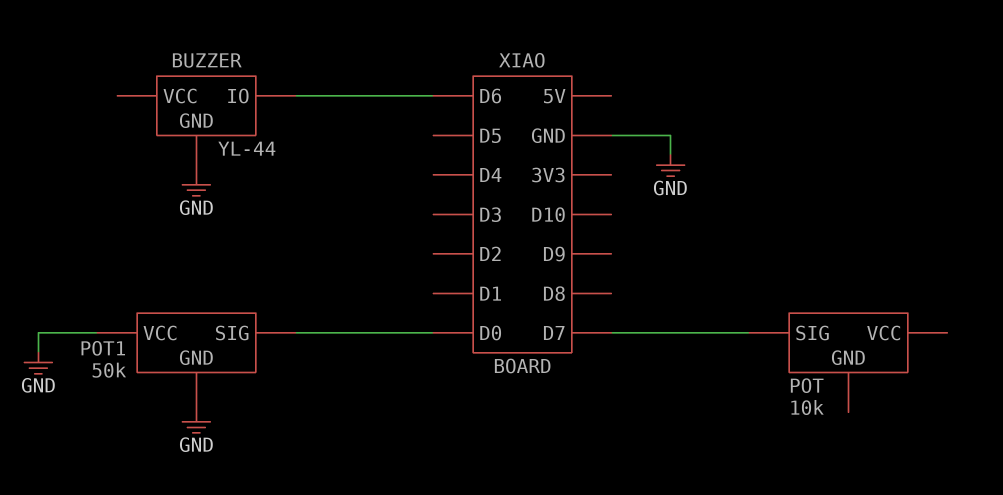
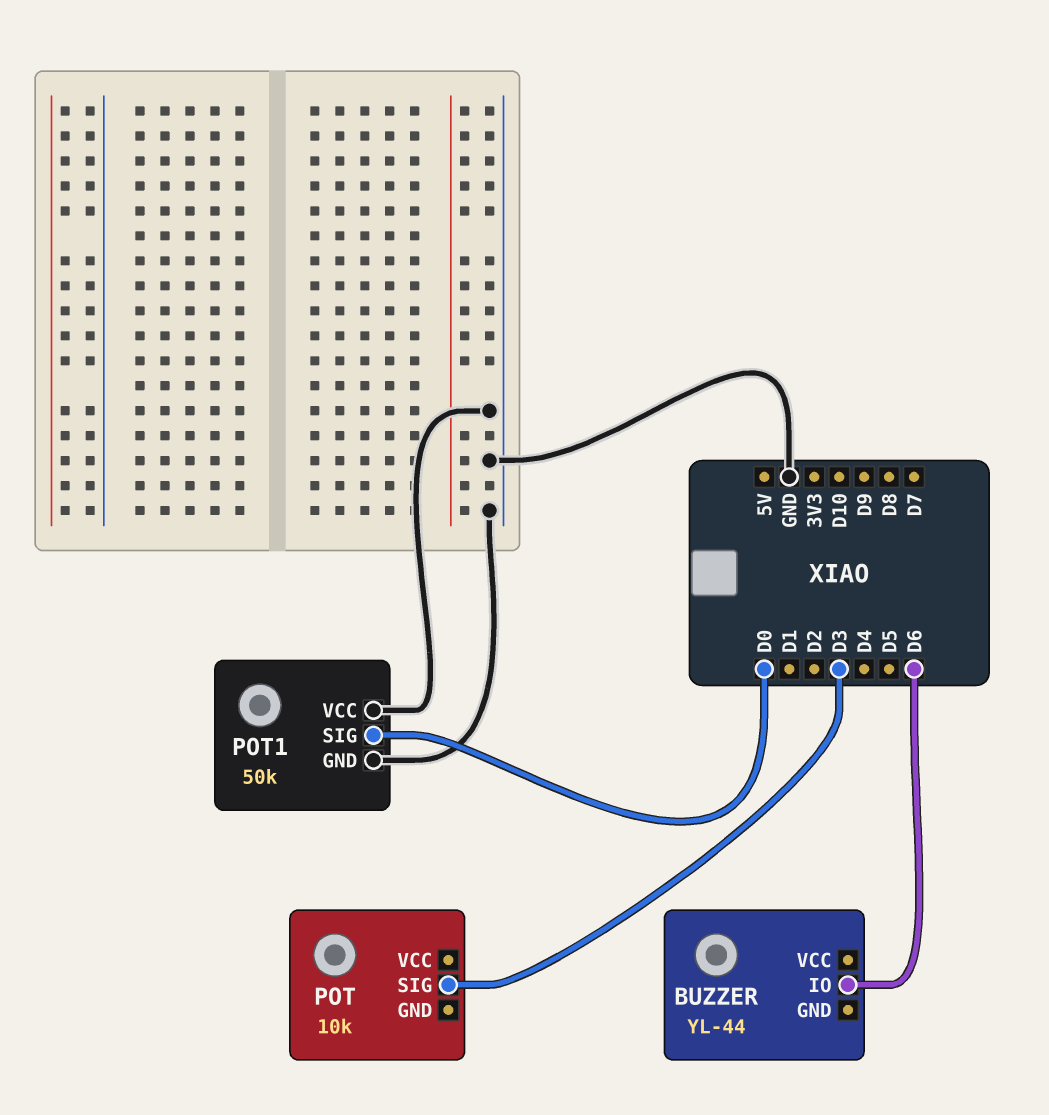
BUZZER pin GND: GND -> none
POT pin SIG: D7 -> D3

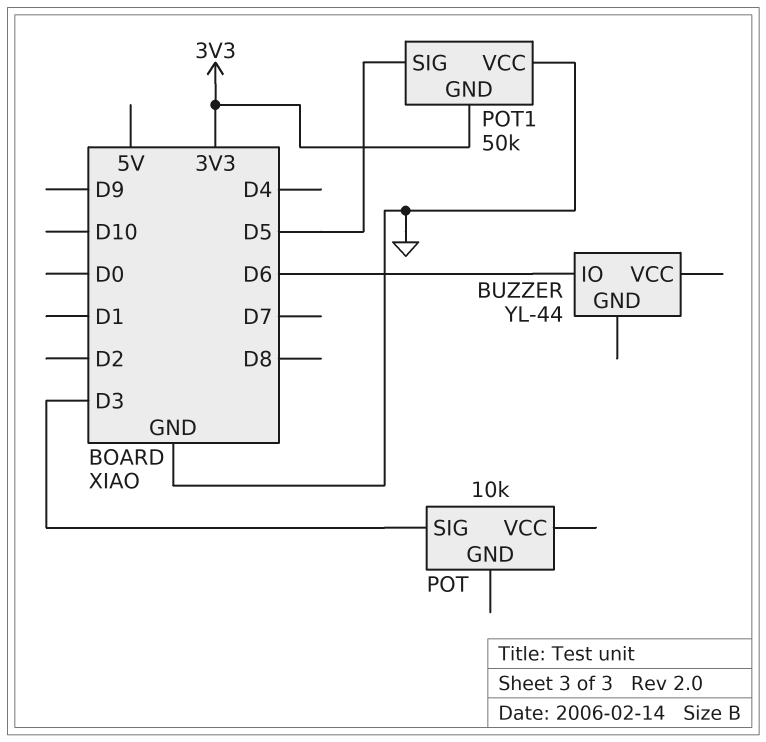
POT1 pin GND: GND -> 3V3
POT1 pin SIG: D0 -> D5

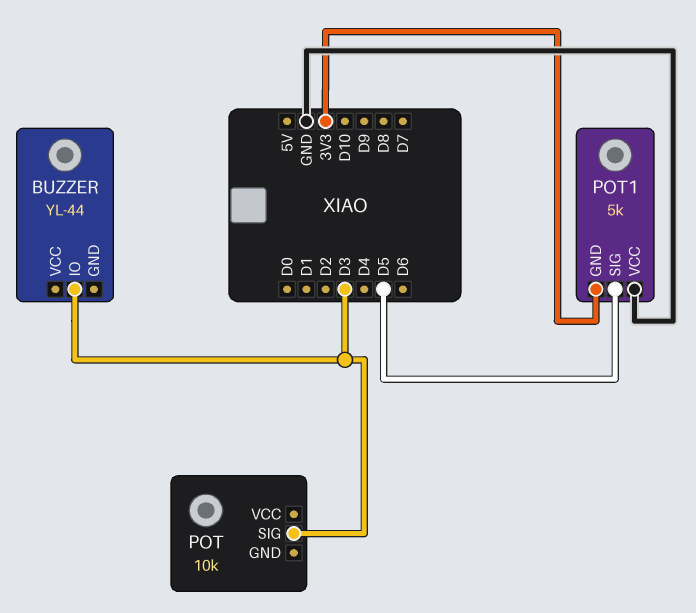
BUZZER pin IO: D6 -> D3
POT1: 50k -> 5k

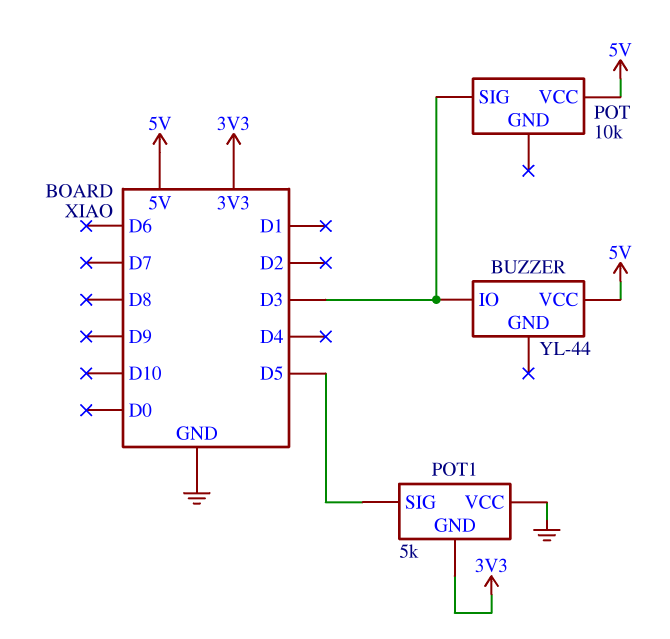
BUZZER pin VCC: none -> 5V
POT pin VCC: none -> 5V

